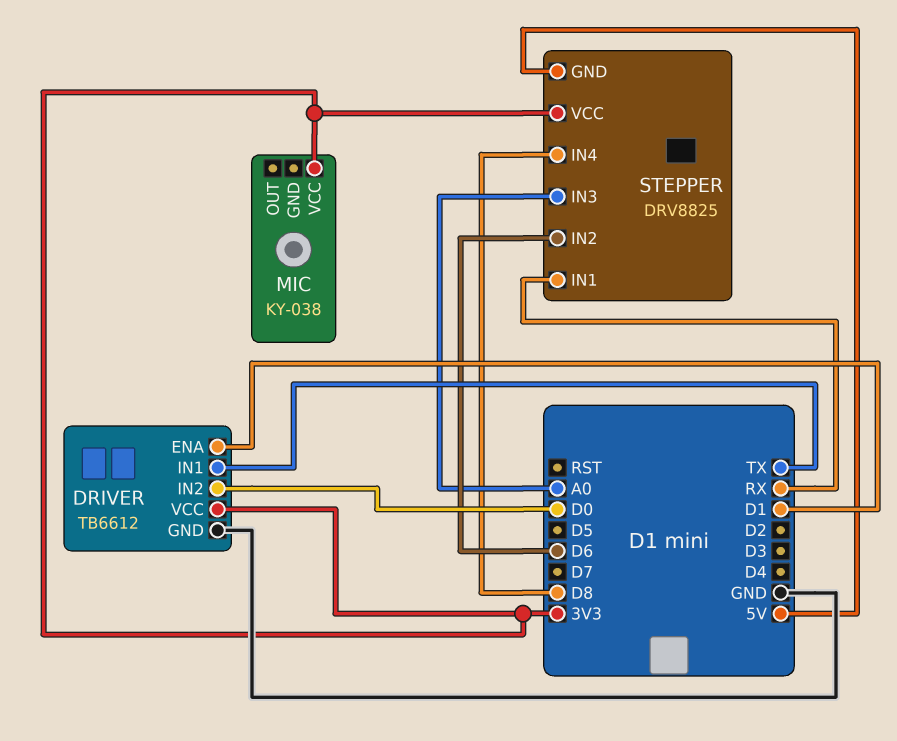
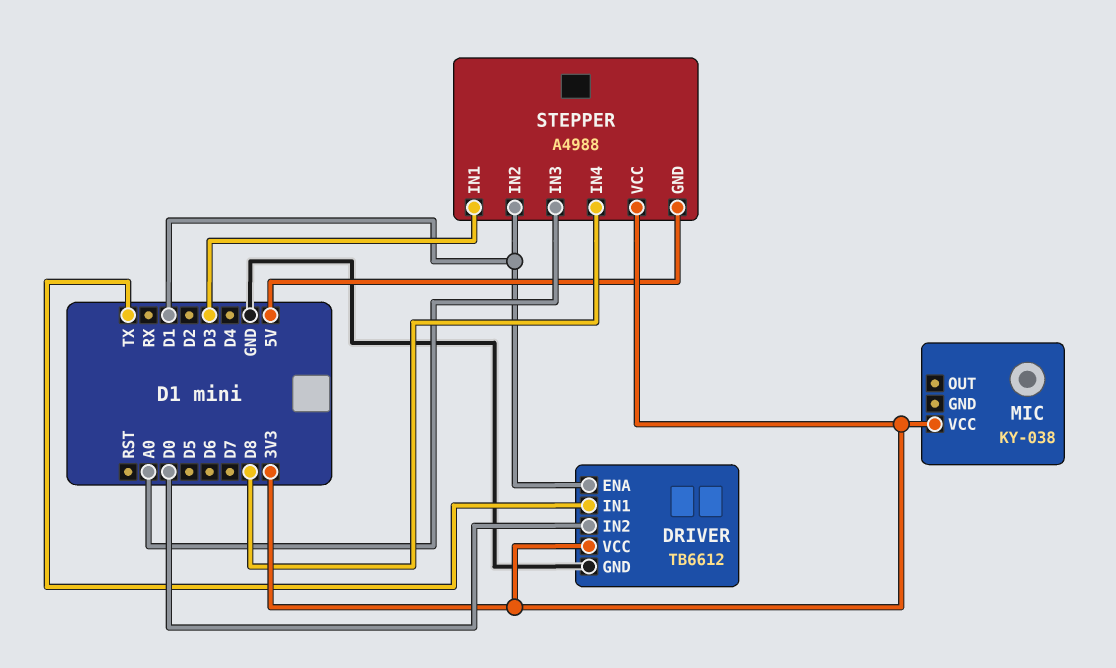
STEPPER: DRV8825 -> A4988
STEPPER pin IN1: RX -> D3
STEPPER pin IN2: D6 -> D1

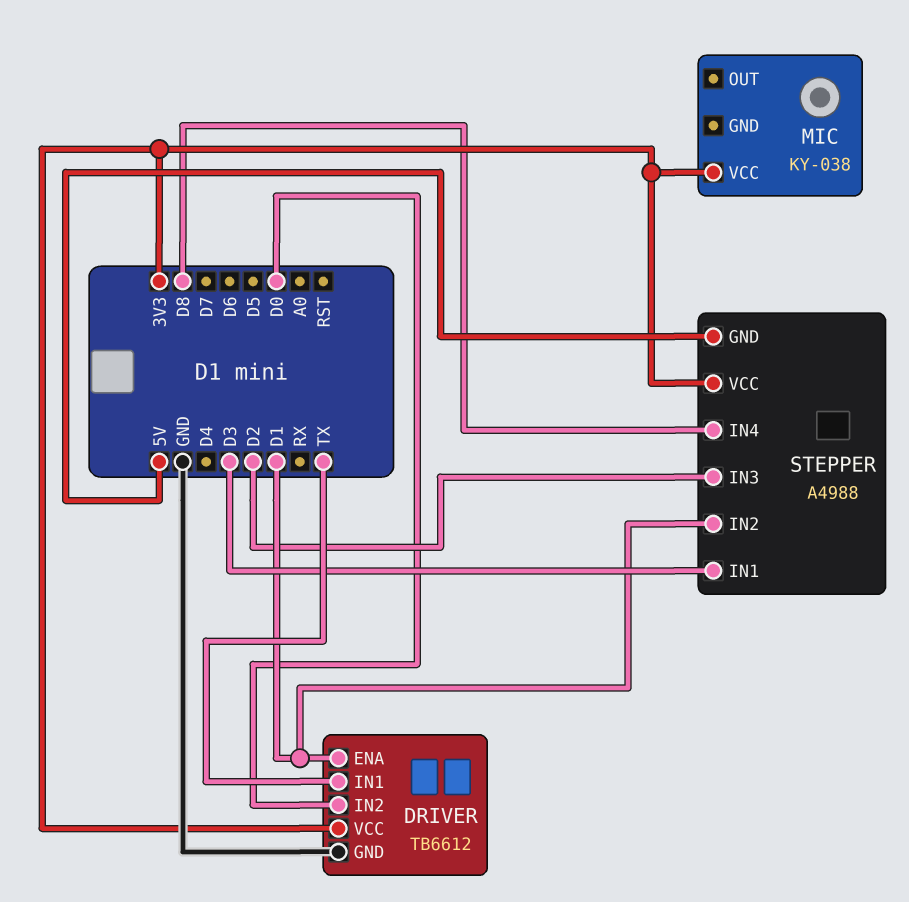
STEPPER pin IN3: A0 -> D2

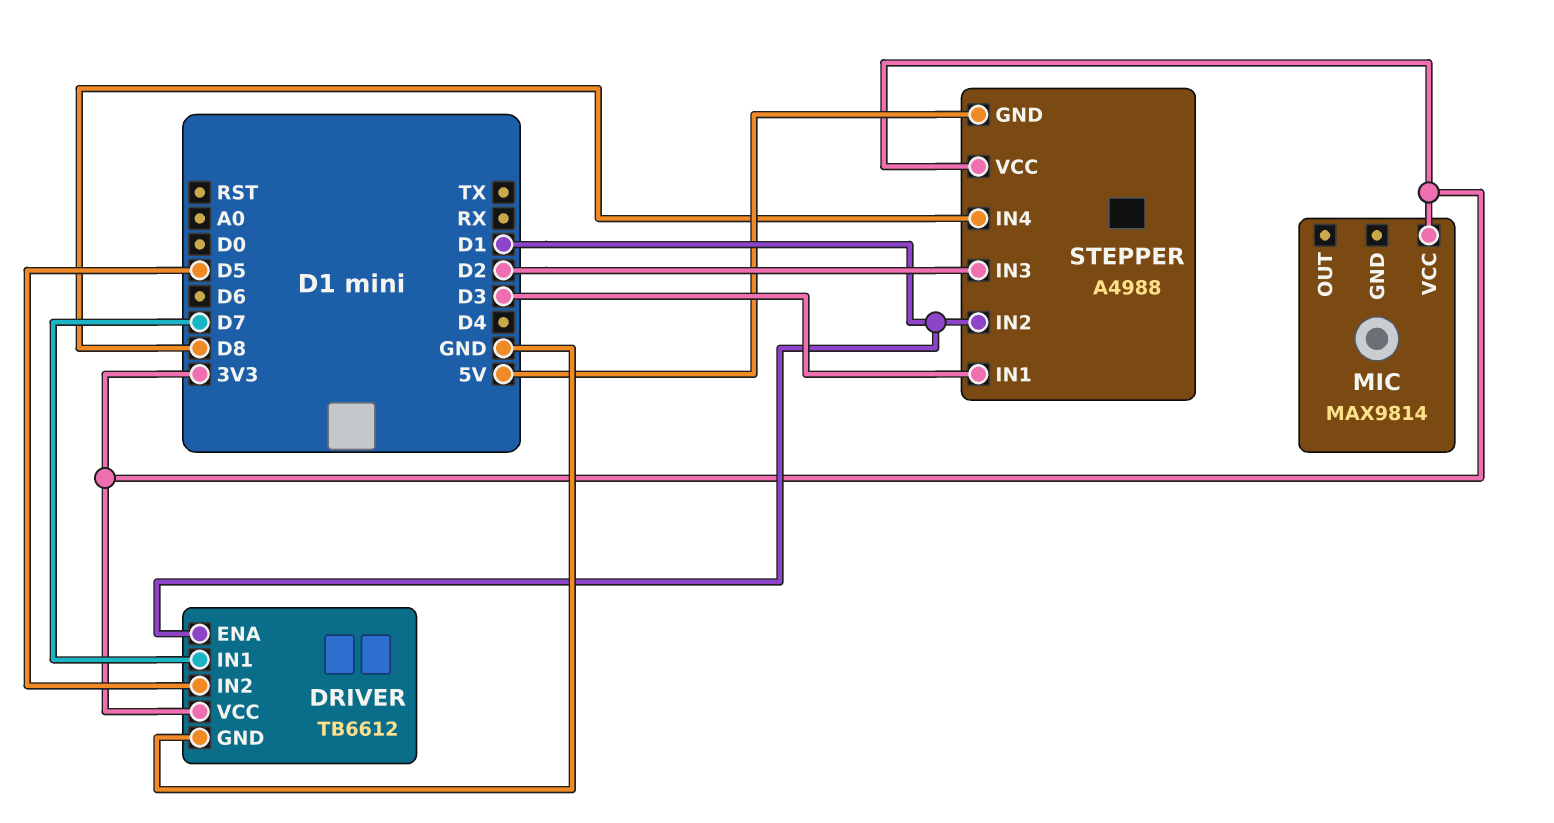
DRIVER pin IN1: TX -> D7
DRIVER pin IN2: D0 -> D5
MIC: KY-038 -> MAX9814

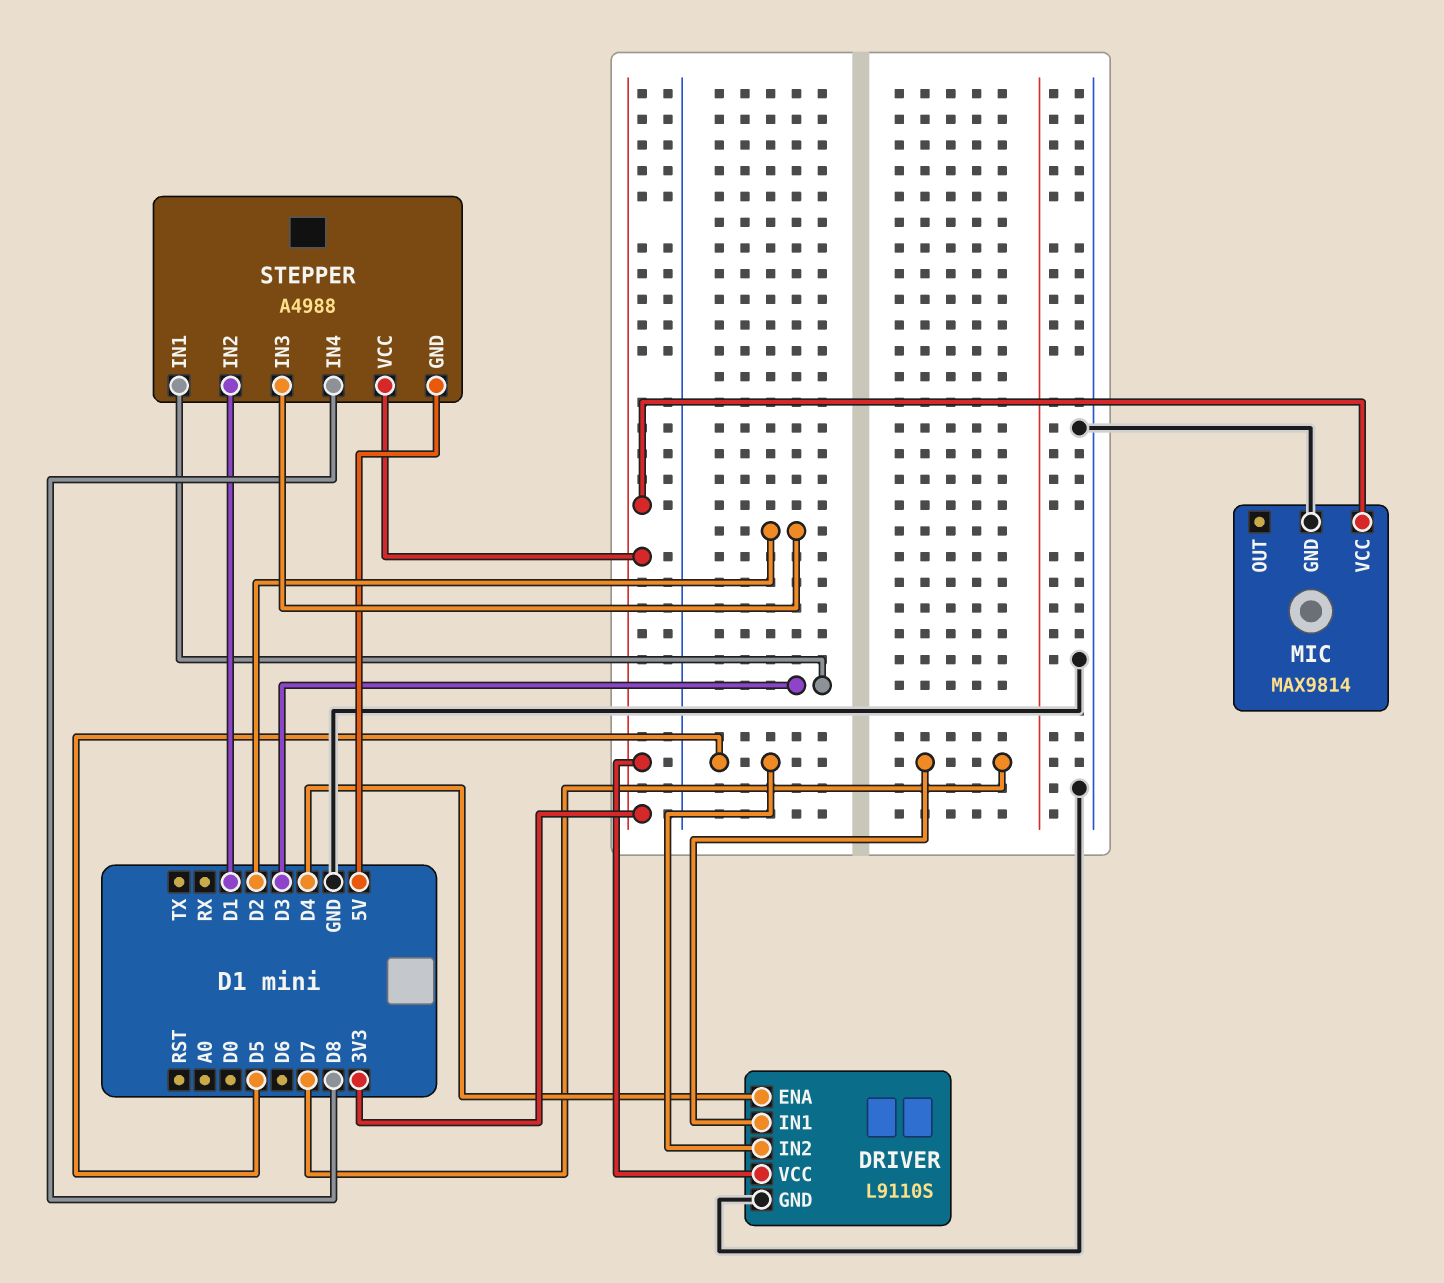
DRIVER: TB6612 -> L9110S
DRIVER pin ENA: D1 -> D4
MIC pin GND: none -> GND

